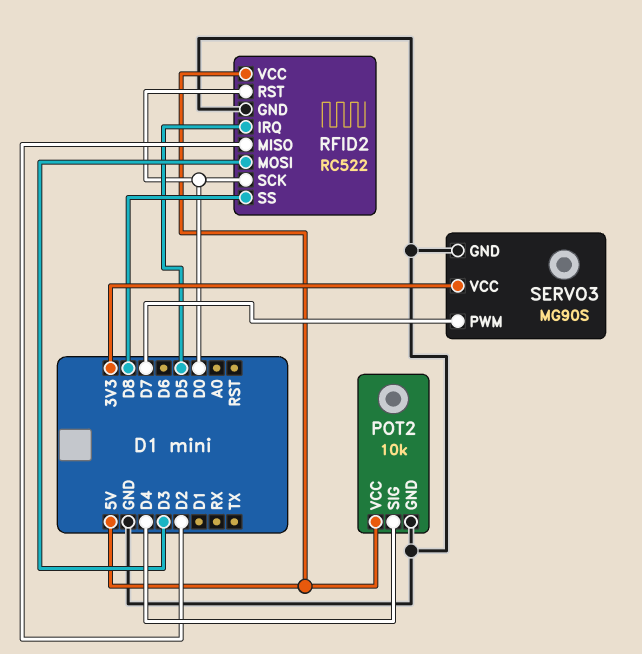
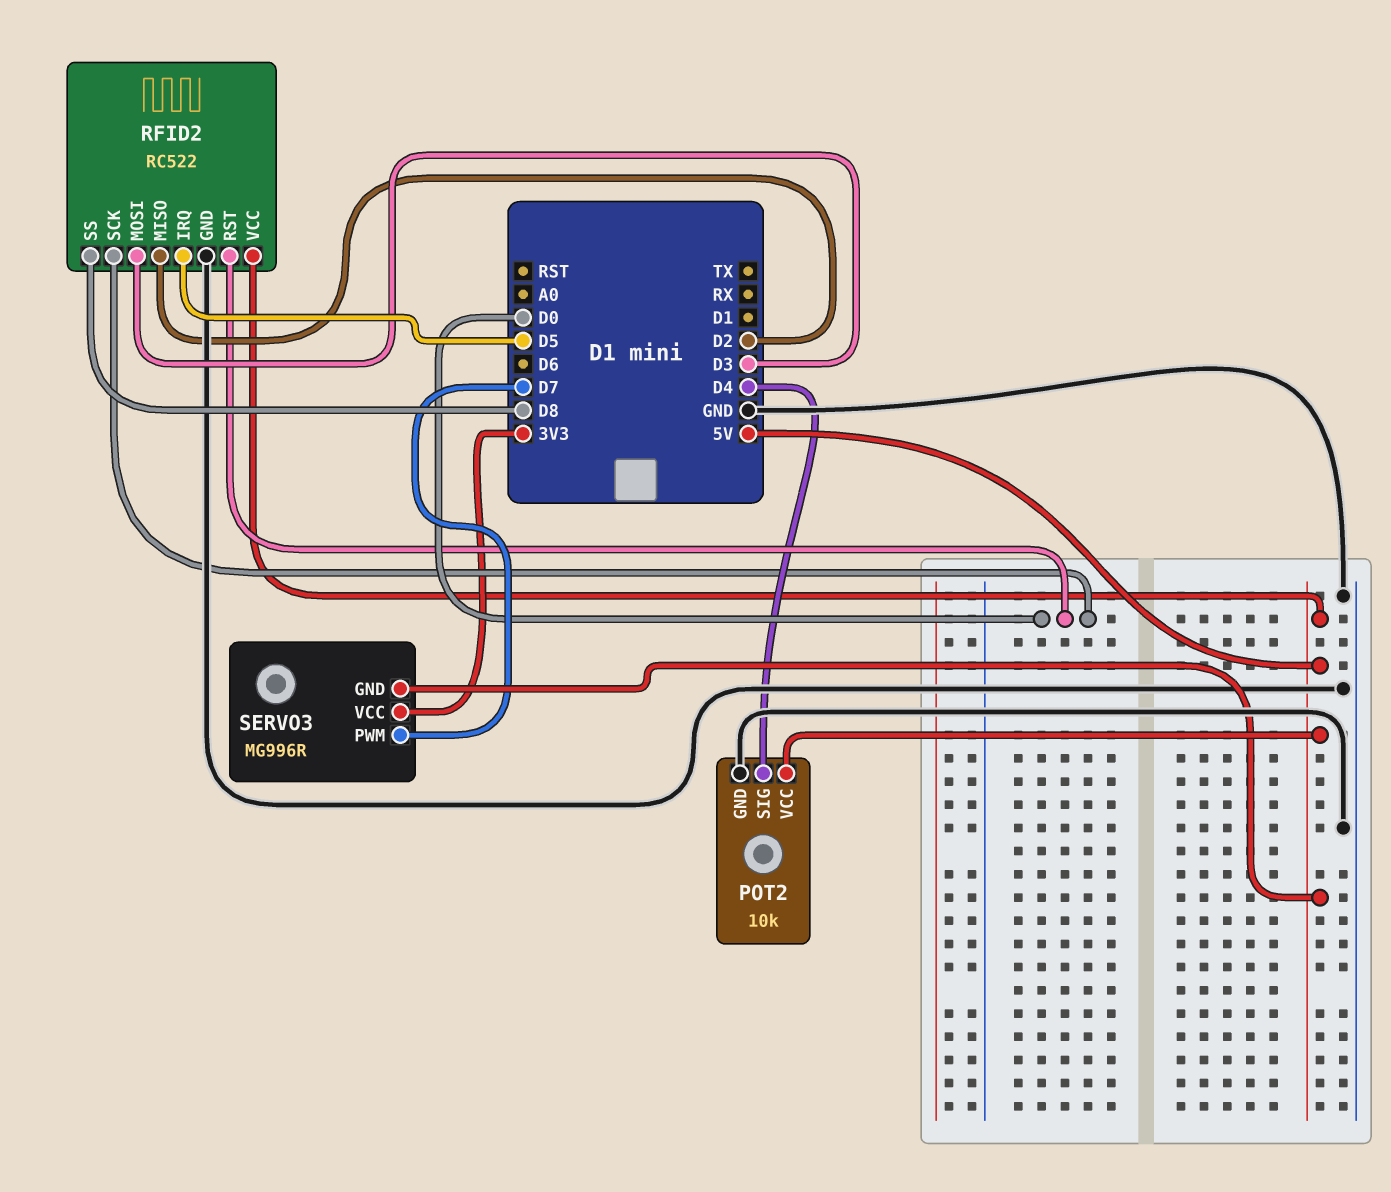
SERVO3: MG90S -> MG996R
SERVO3 pin GND: GND -> 5V

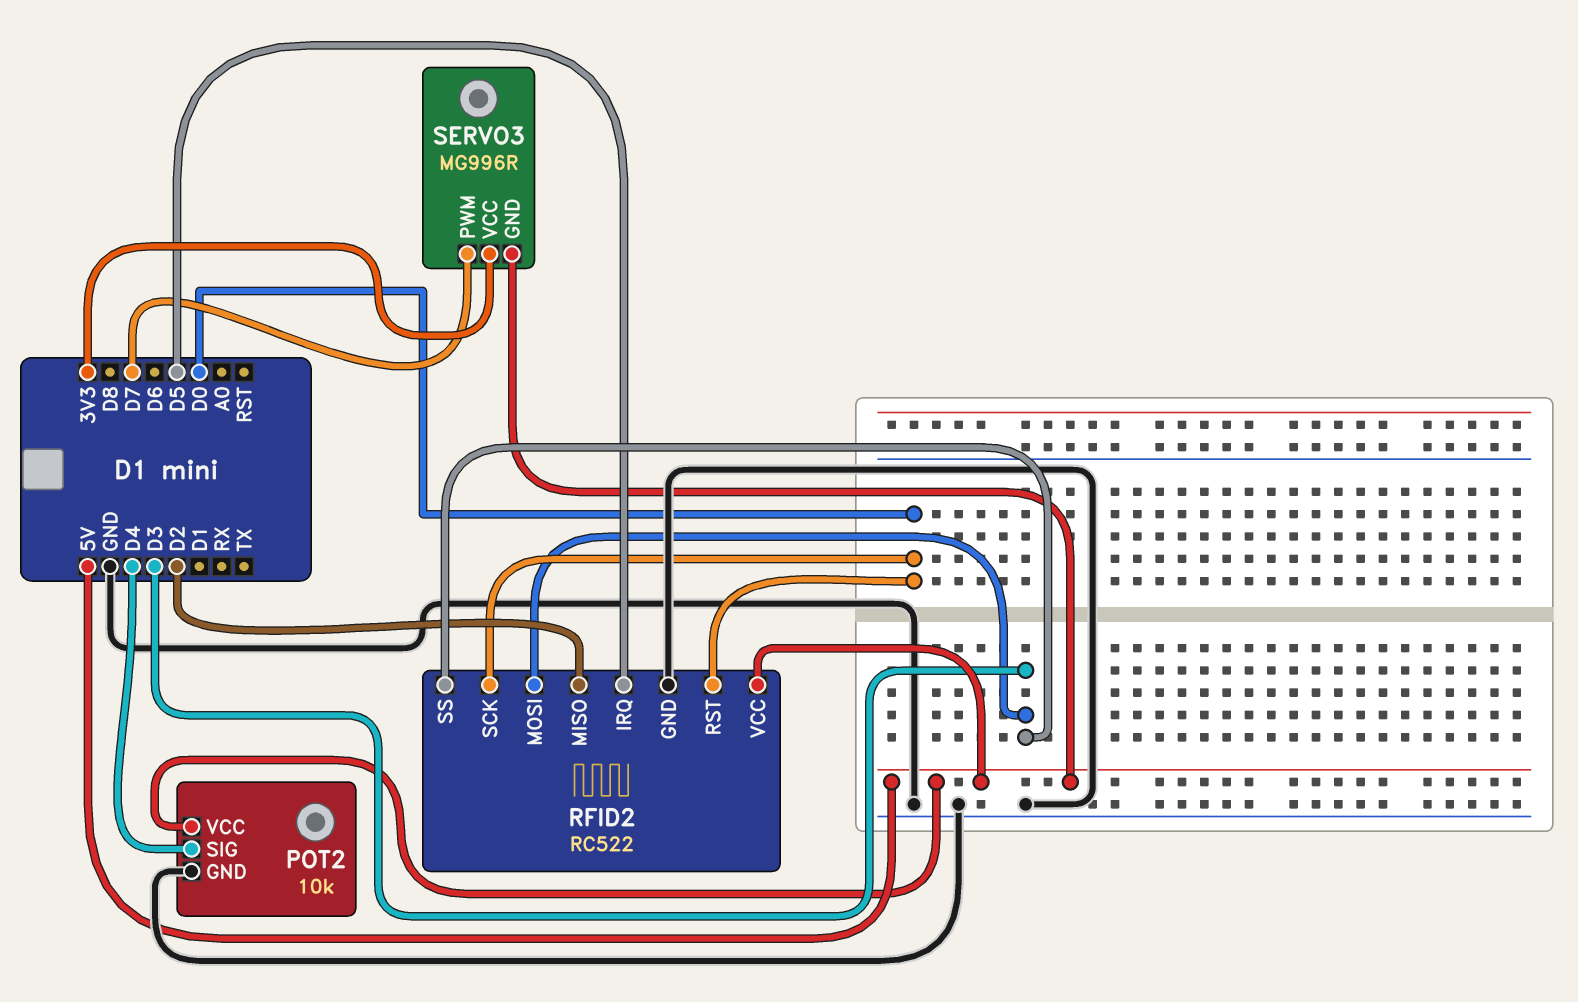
RFID2 pin SS: D8 -> D3

